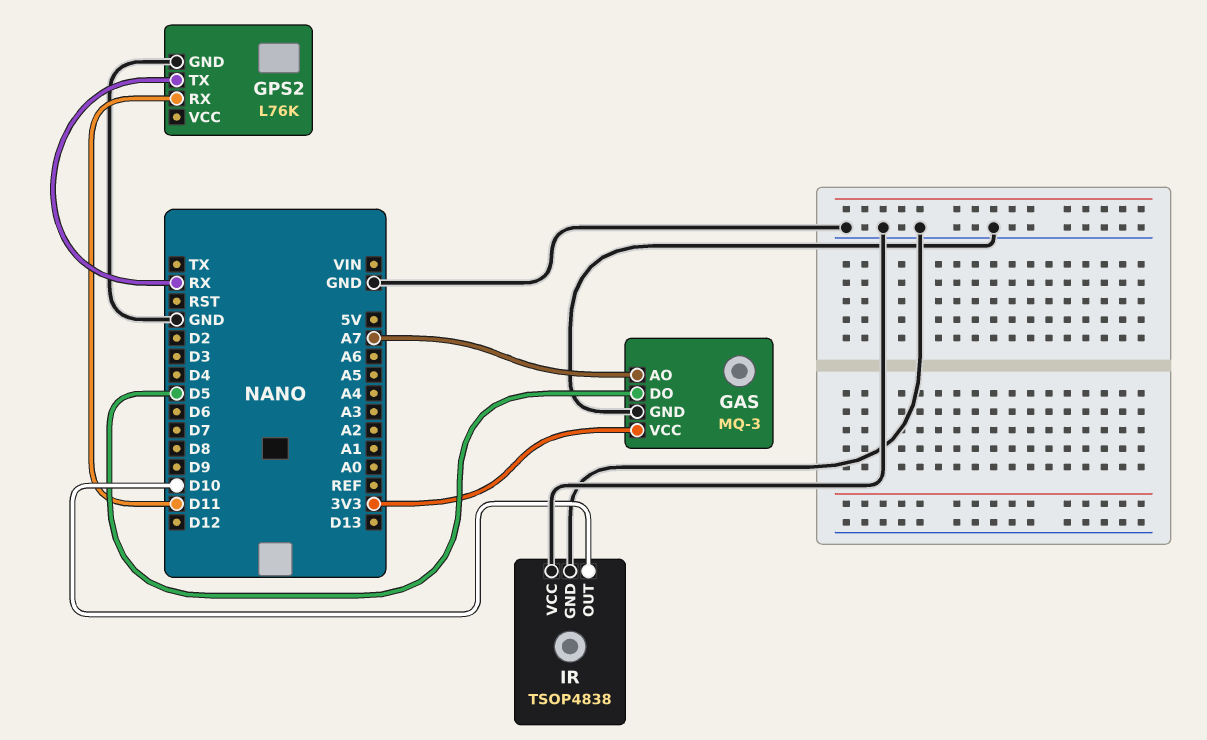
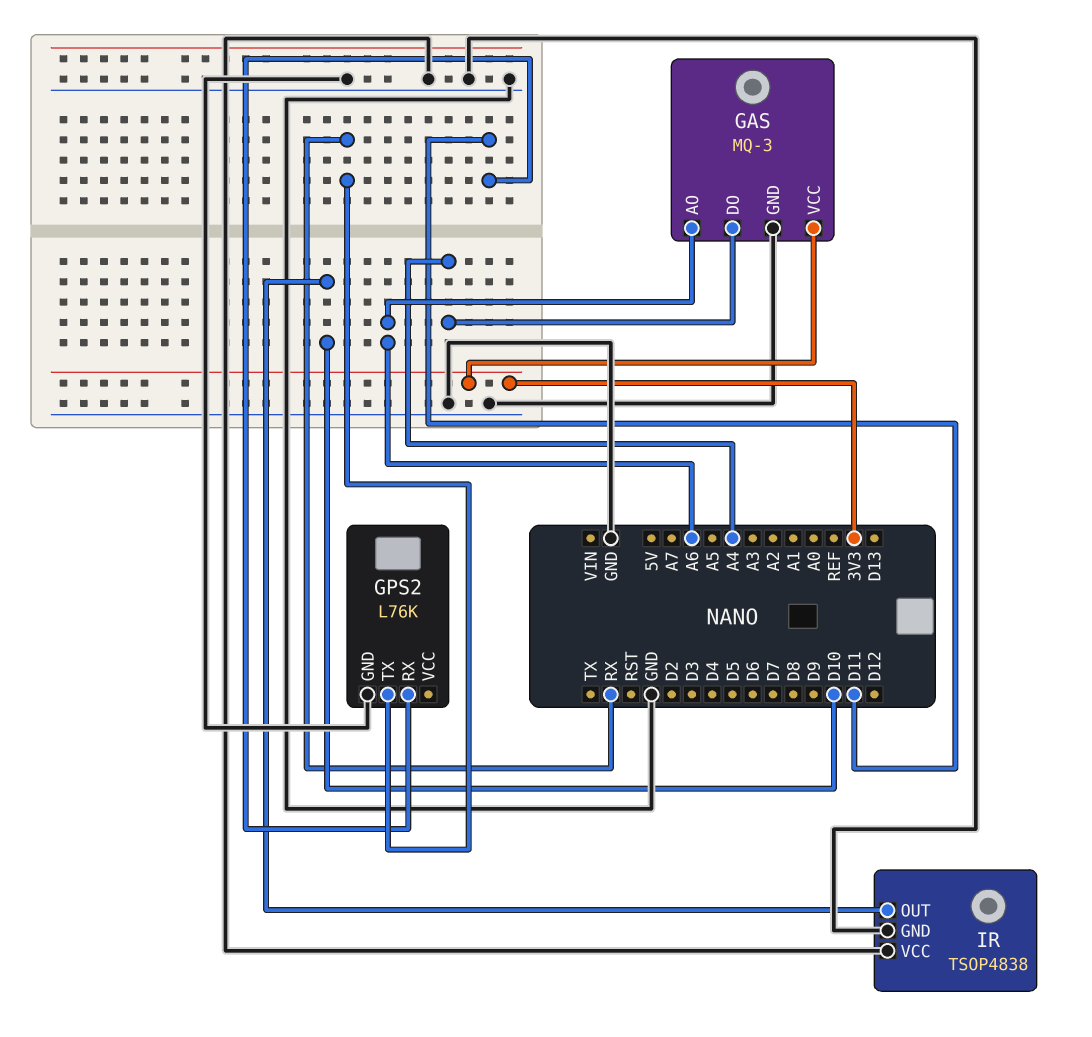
GAS pin AO: A7 -> A6
GAS pin DO: D5 -> A4

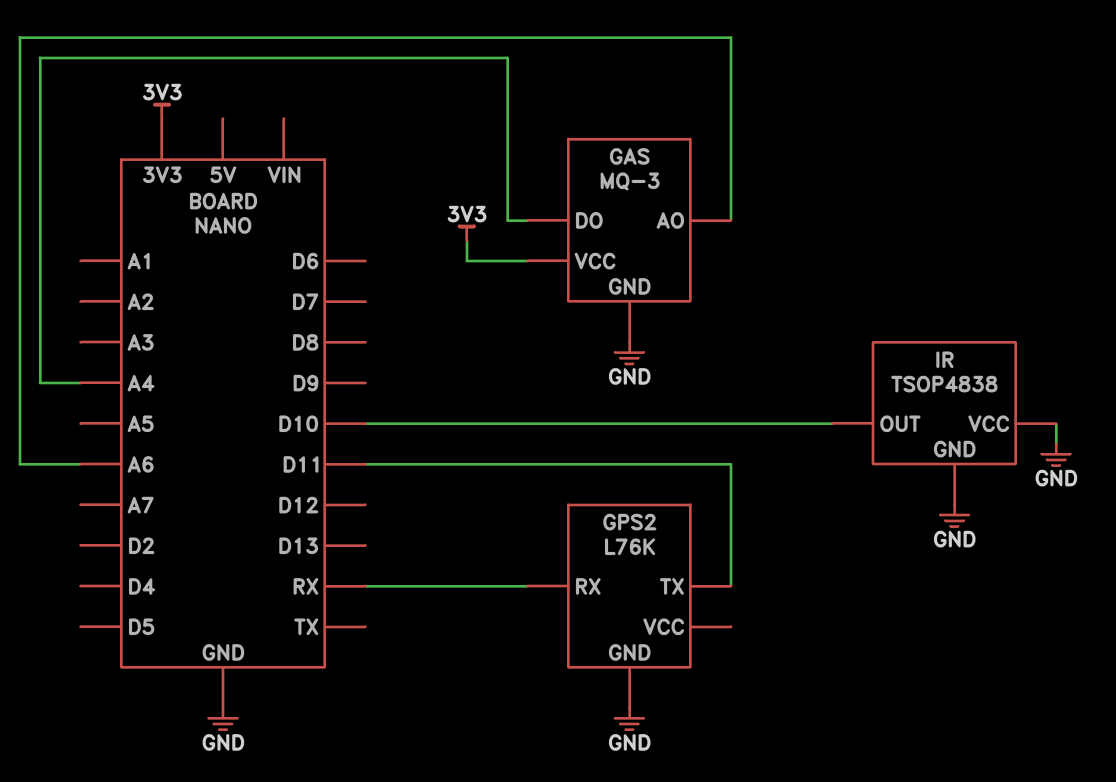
GPS2 pin RX: D11 -> RX
GPS2 pin TX: RX -> D11

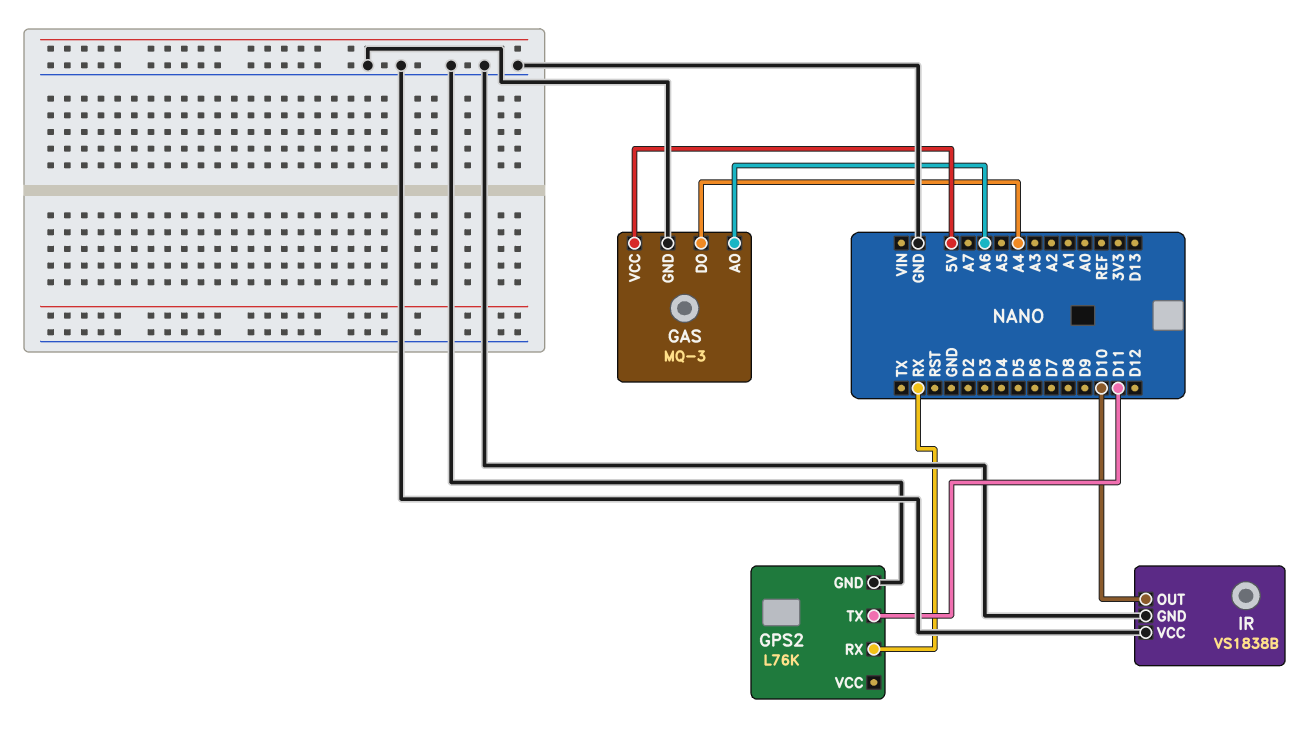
GAS pin VCC: 3V3 -> 5V
IR: TSOP4838 -> VS1838B

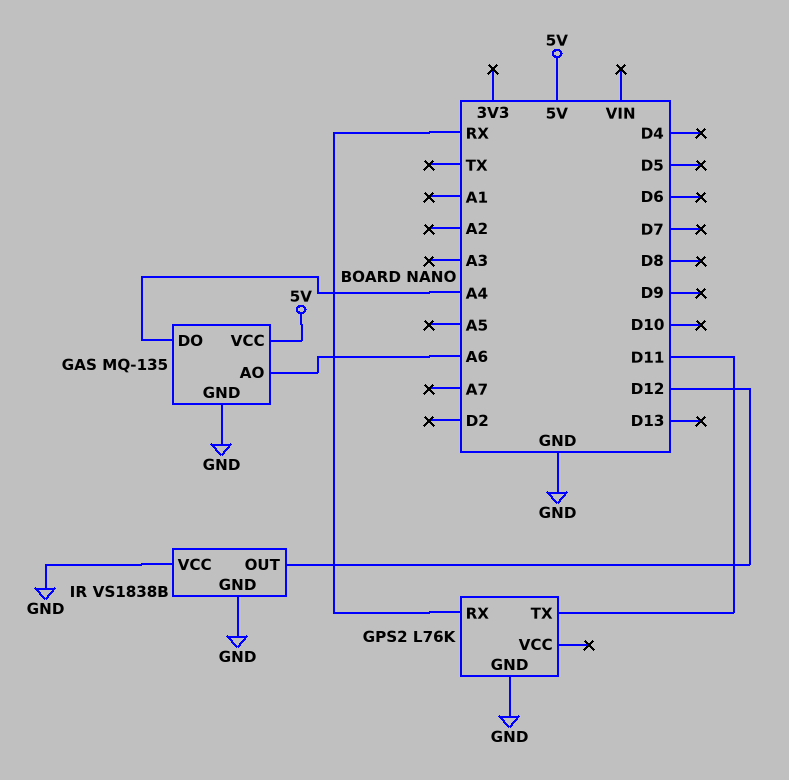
GAS: MQ-3 -> MQ-135
IR pin OUT: D10 -> D12

